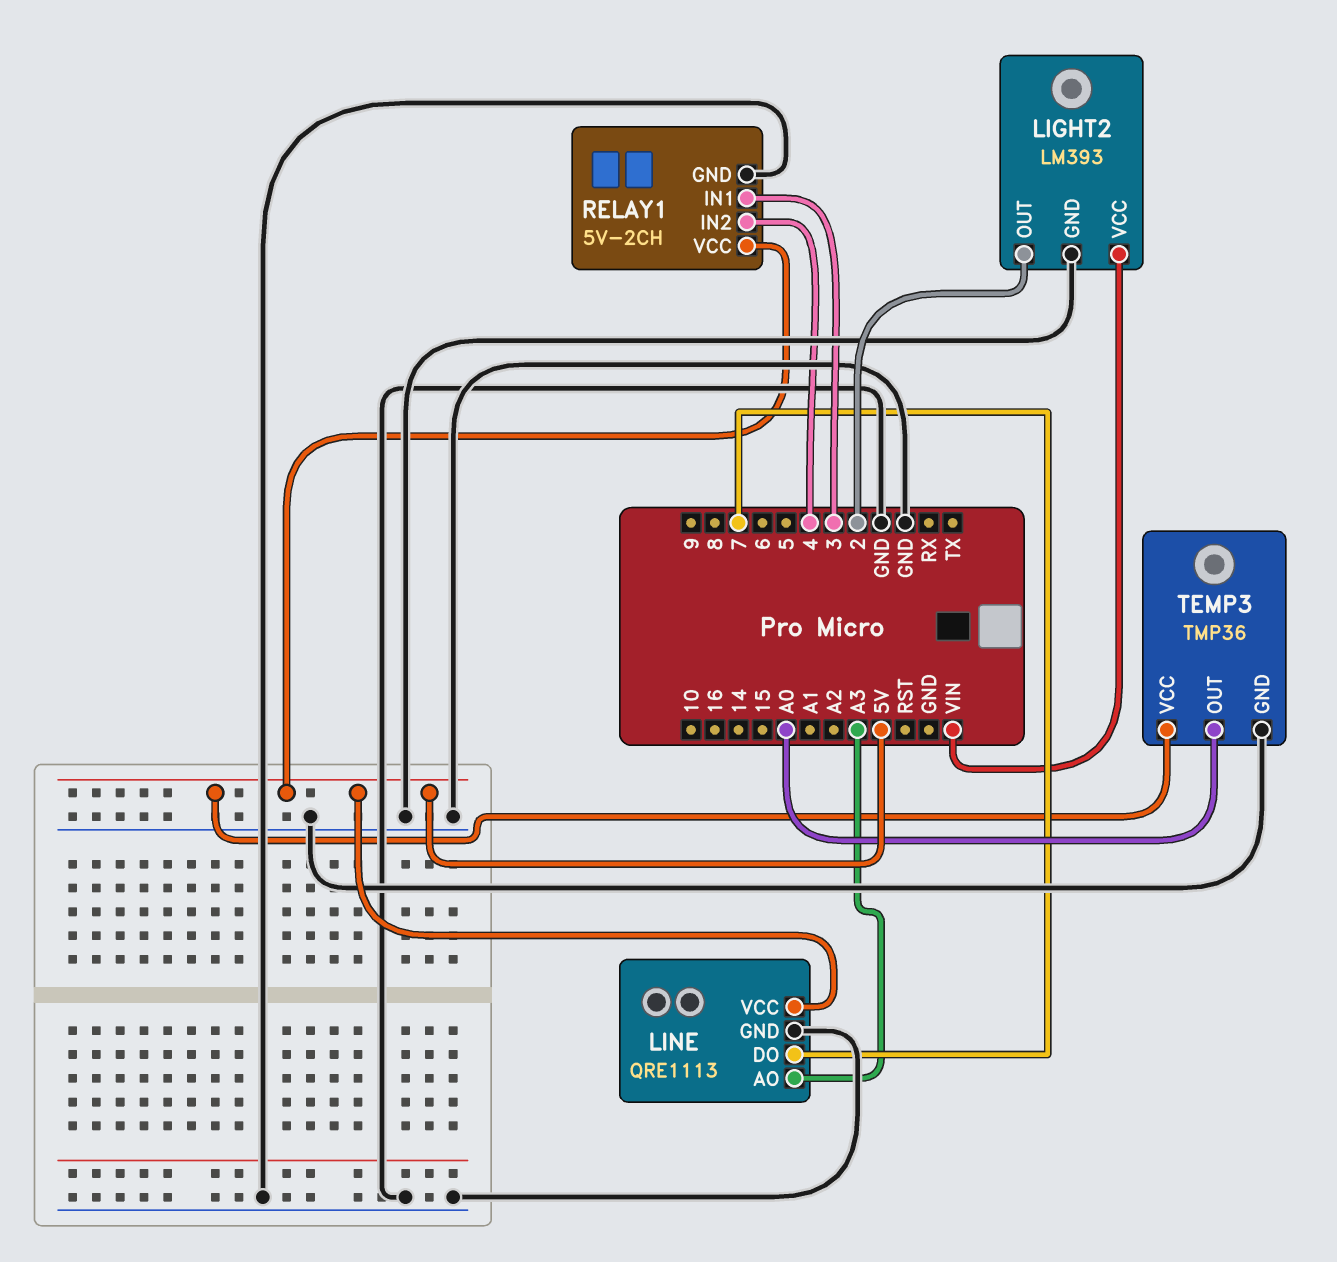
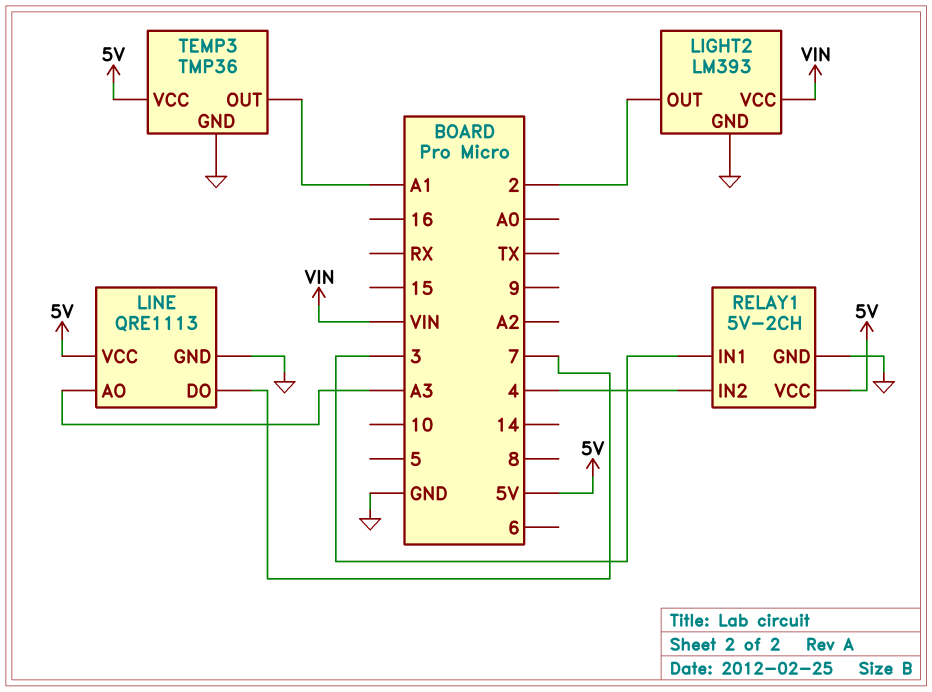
TEMP3 pin OUT: A0 -> A1

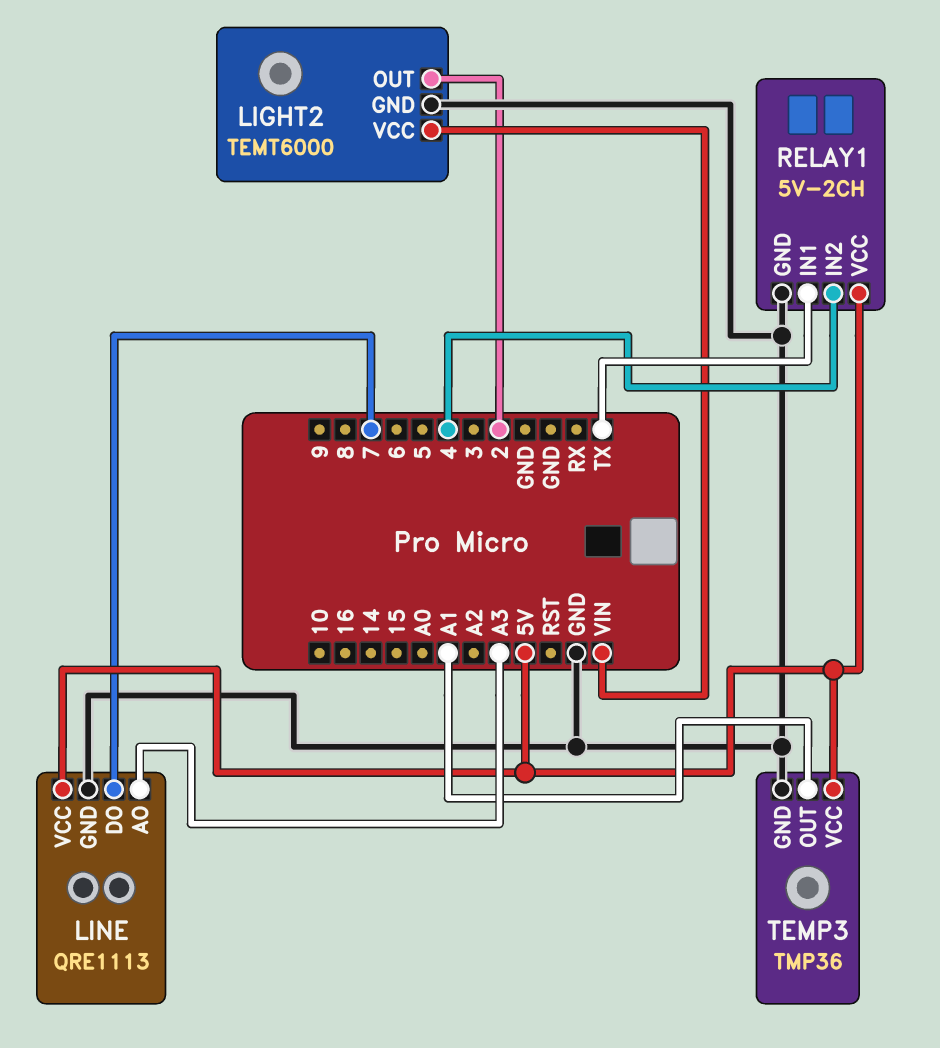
LIGHT2: LM393 -> TEMT6000
RELAY1 pin IN1: 3 -> TX

